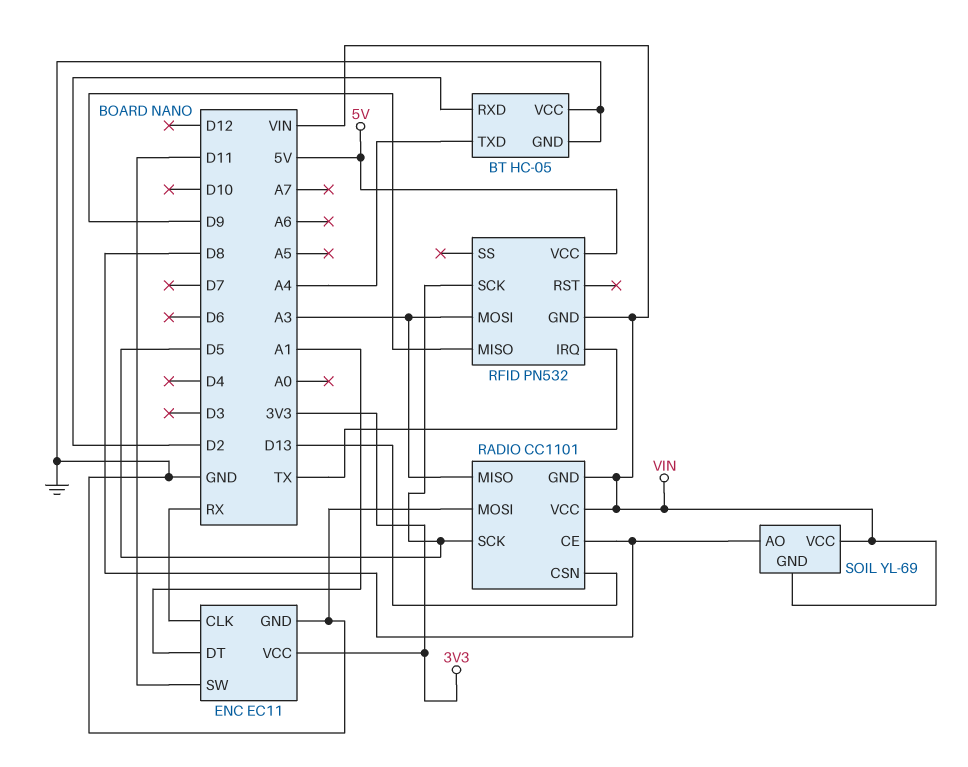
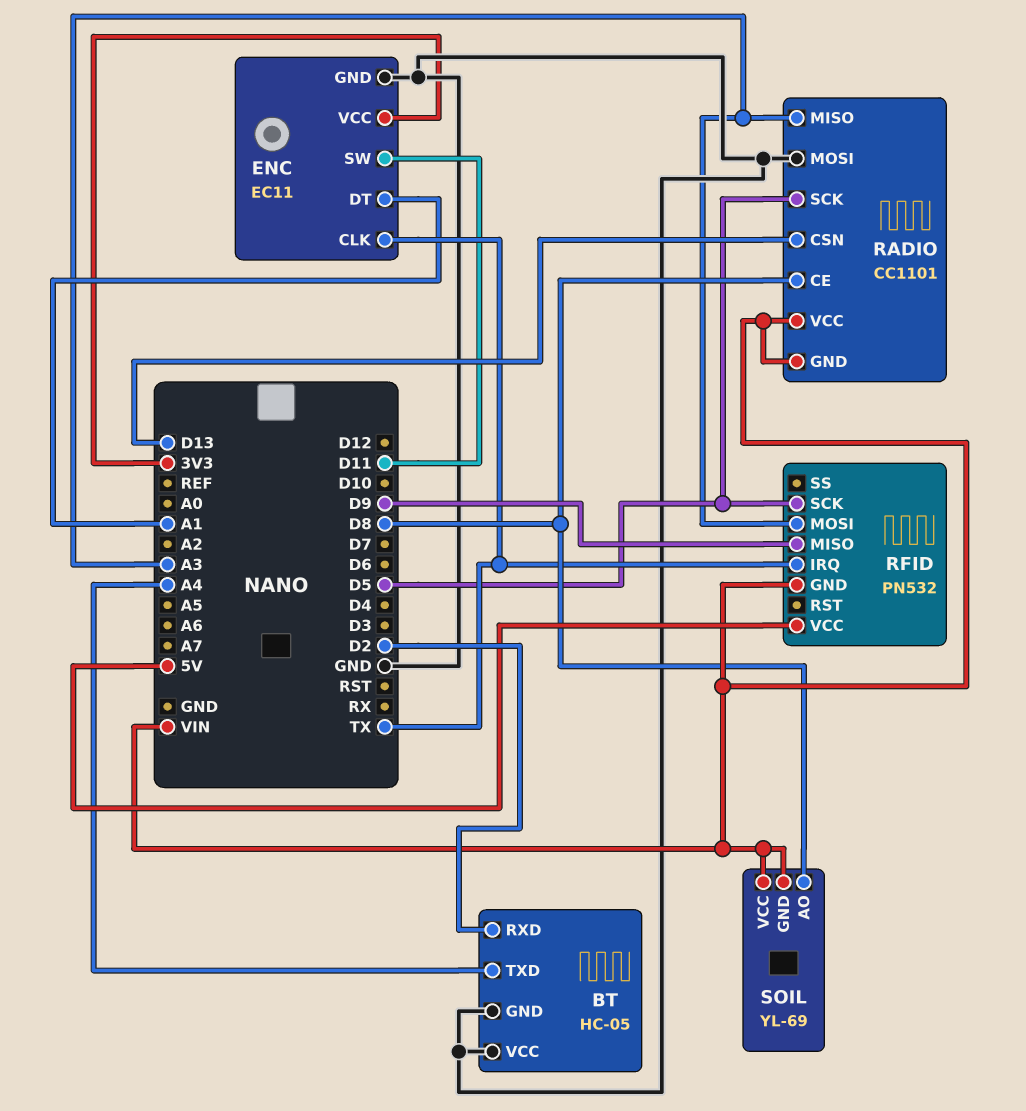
ENC pin CLK: RX -> TX

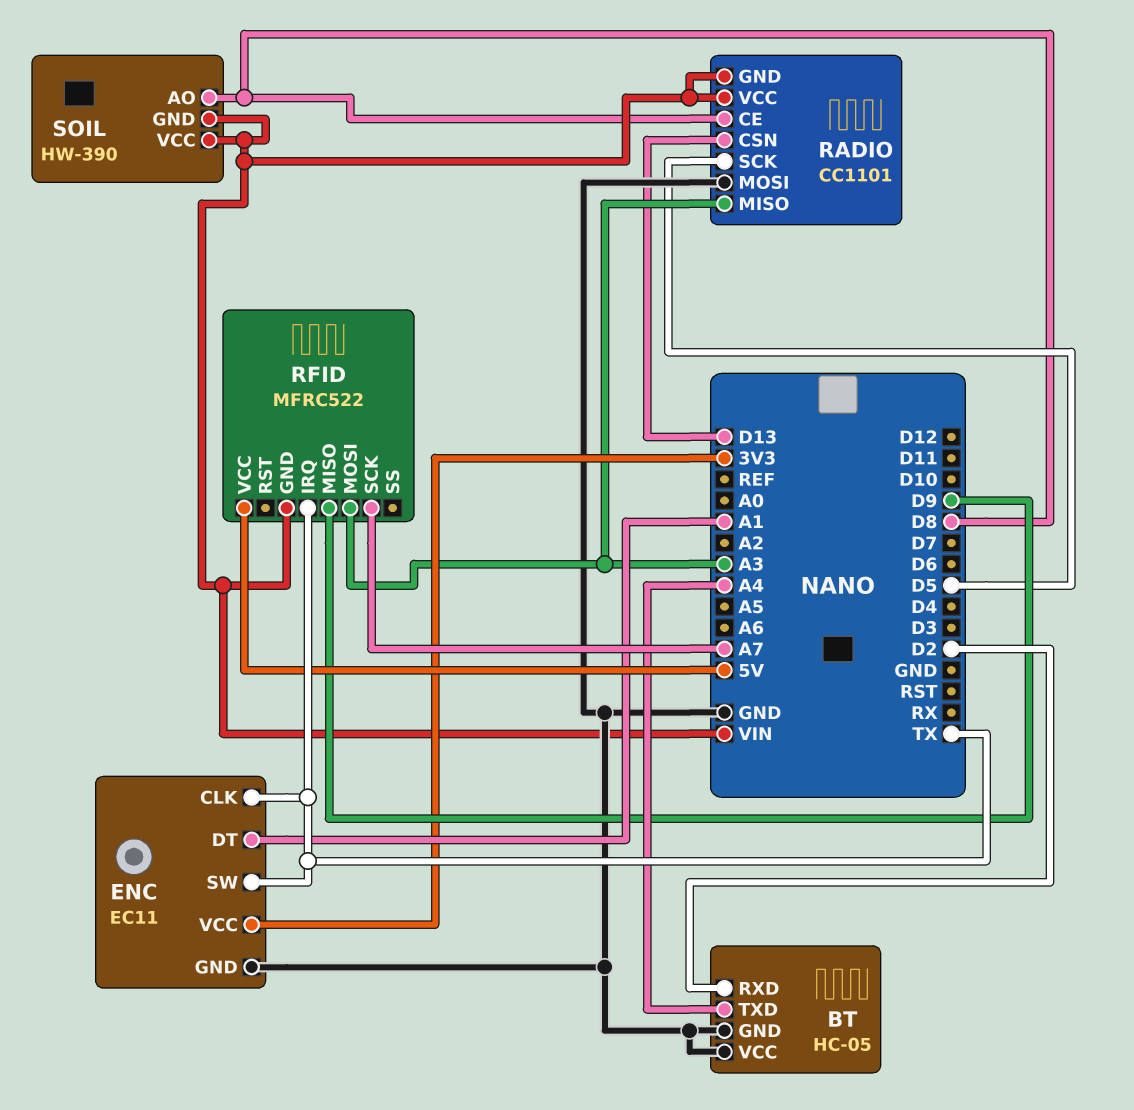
ENC pin SW: D11 -> TX
RFID: PN532 -> MFRC522
RFID pin SCK: D5 -> A7
SOIL: YL-69 -> HW-390

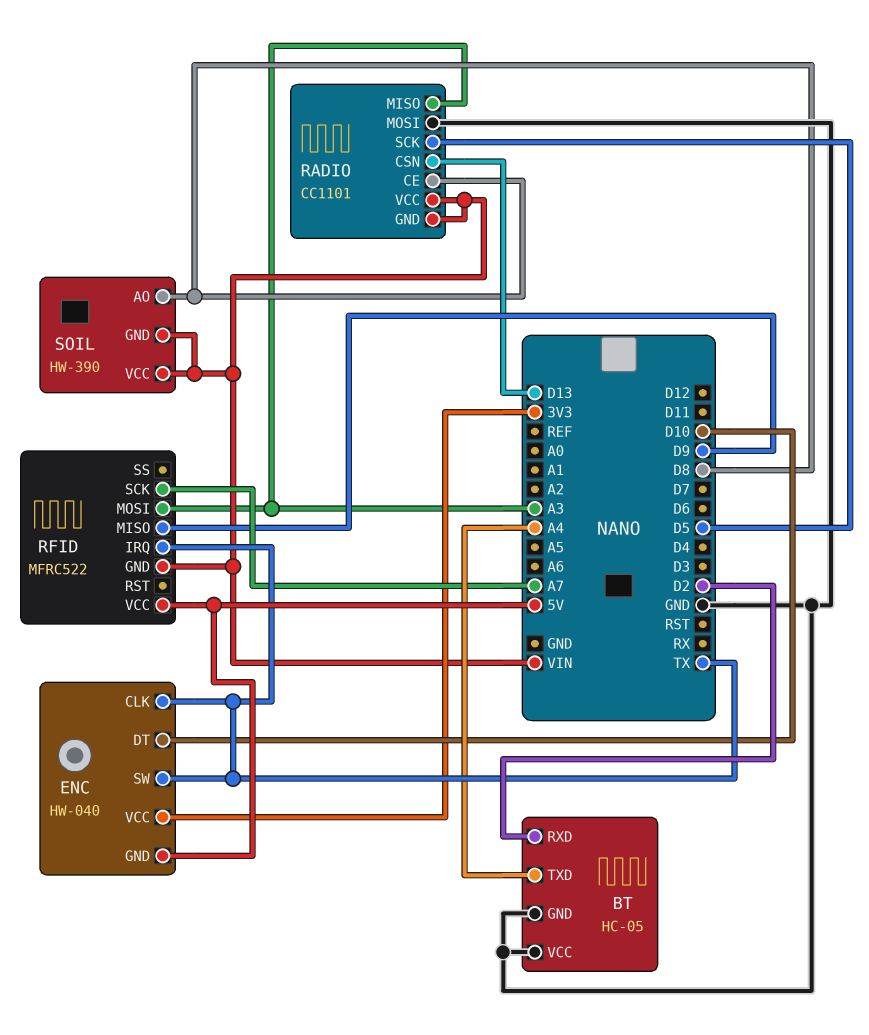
ENC: EC11 -> HW-040
ENC pin DT: A1 -> D10
ENC pin GND: GND -> 5V

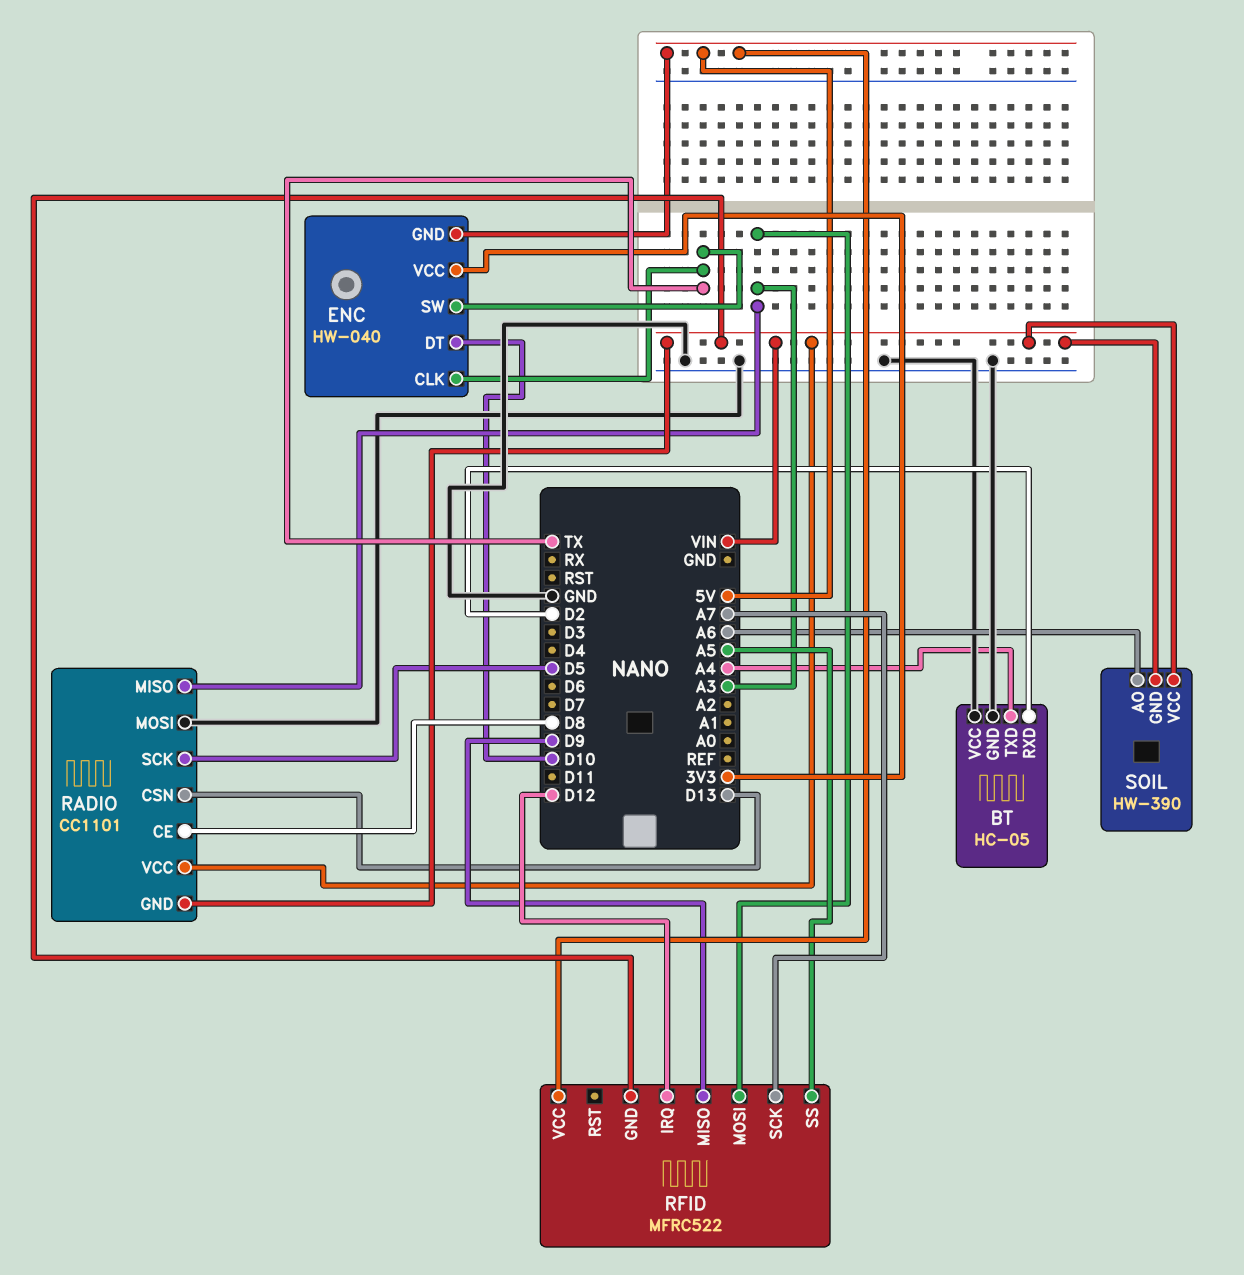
RFID pin IRQ: TX -> D12
RFID pin SS: none -> A5
SOIL pin AO: D8 -> A6

